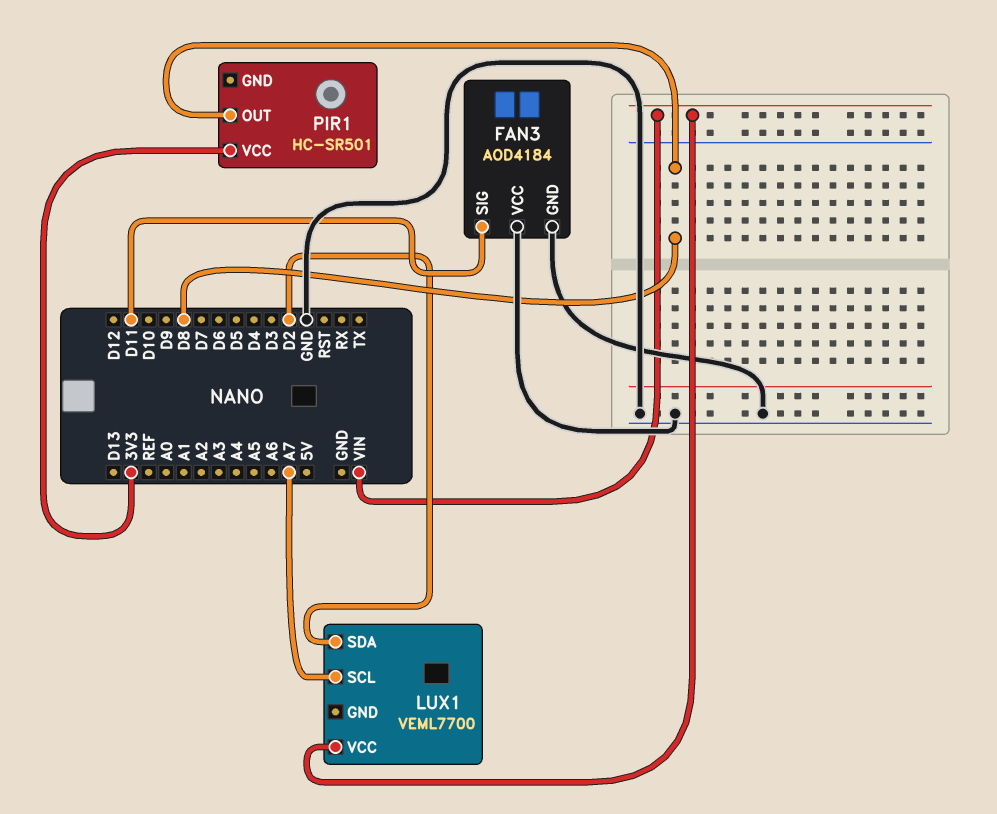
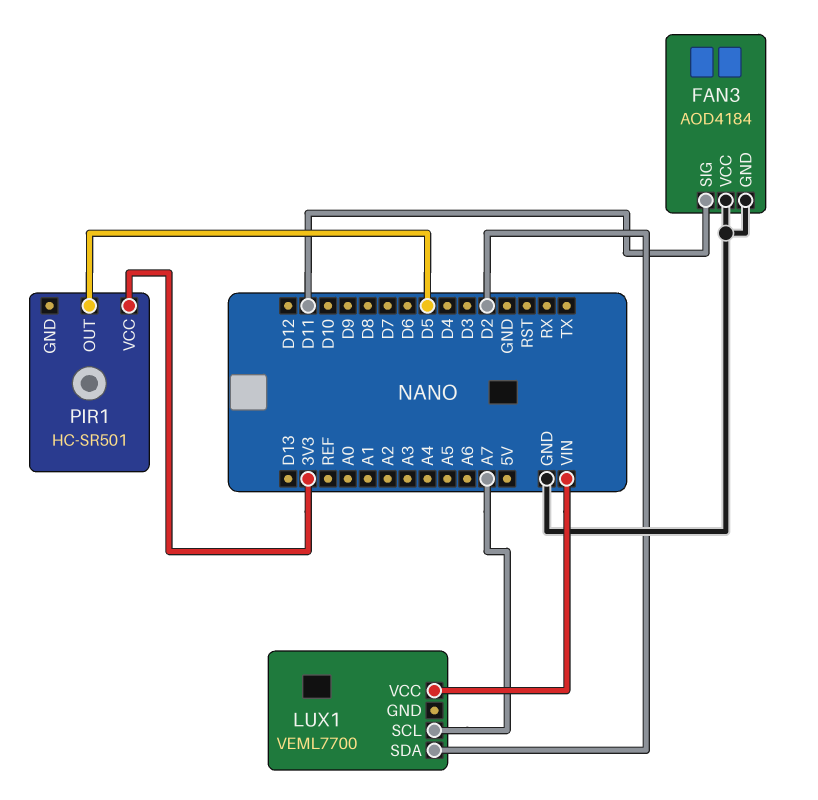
PIR1 pin OUT: D8 -> D5

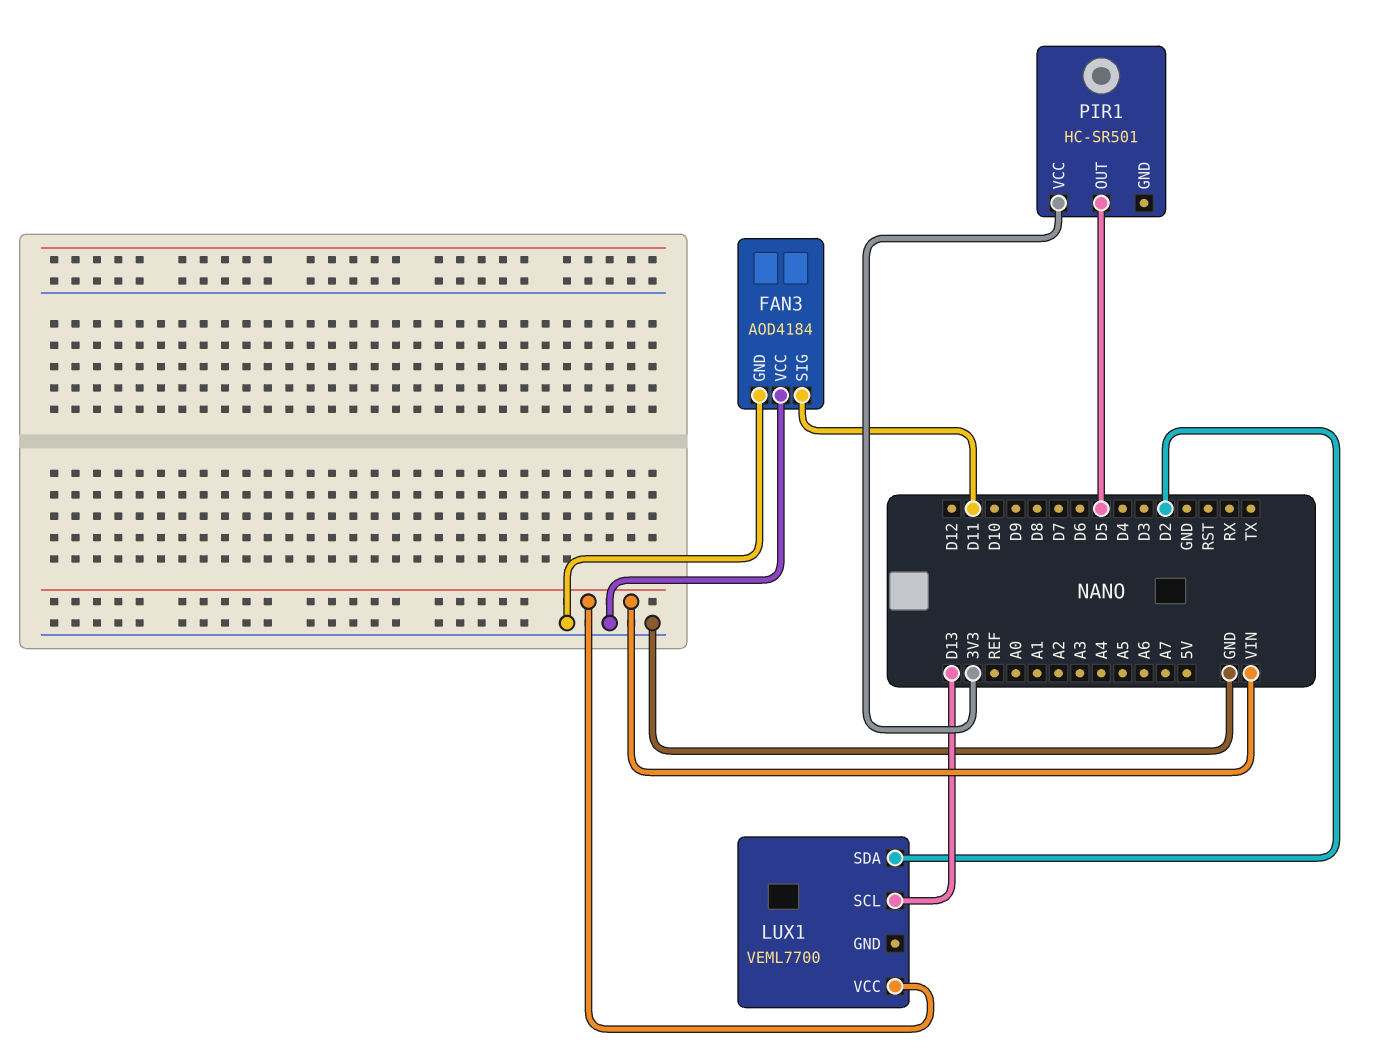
LUX1 pin SCL: A7 -> D13

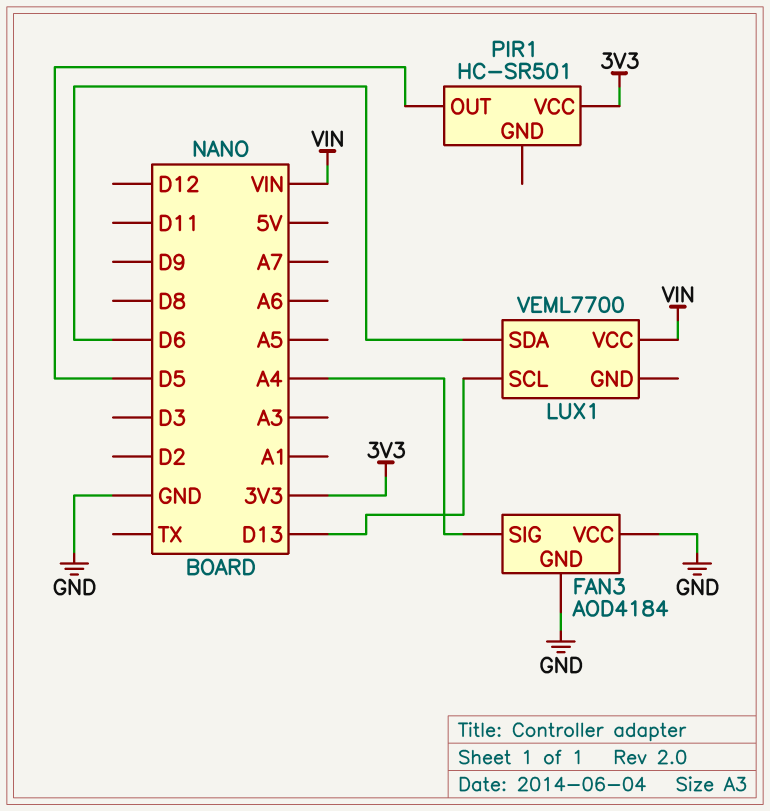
FAN3 pin SIG: D11 -> A4
LUX1 pin SDA: D2 -> D6

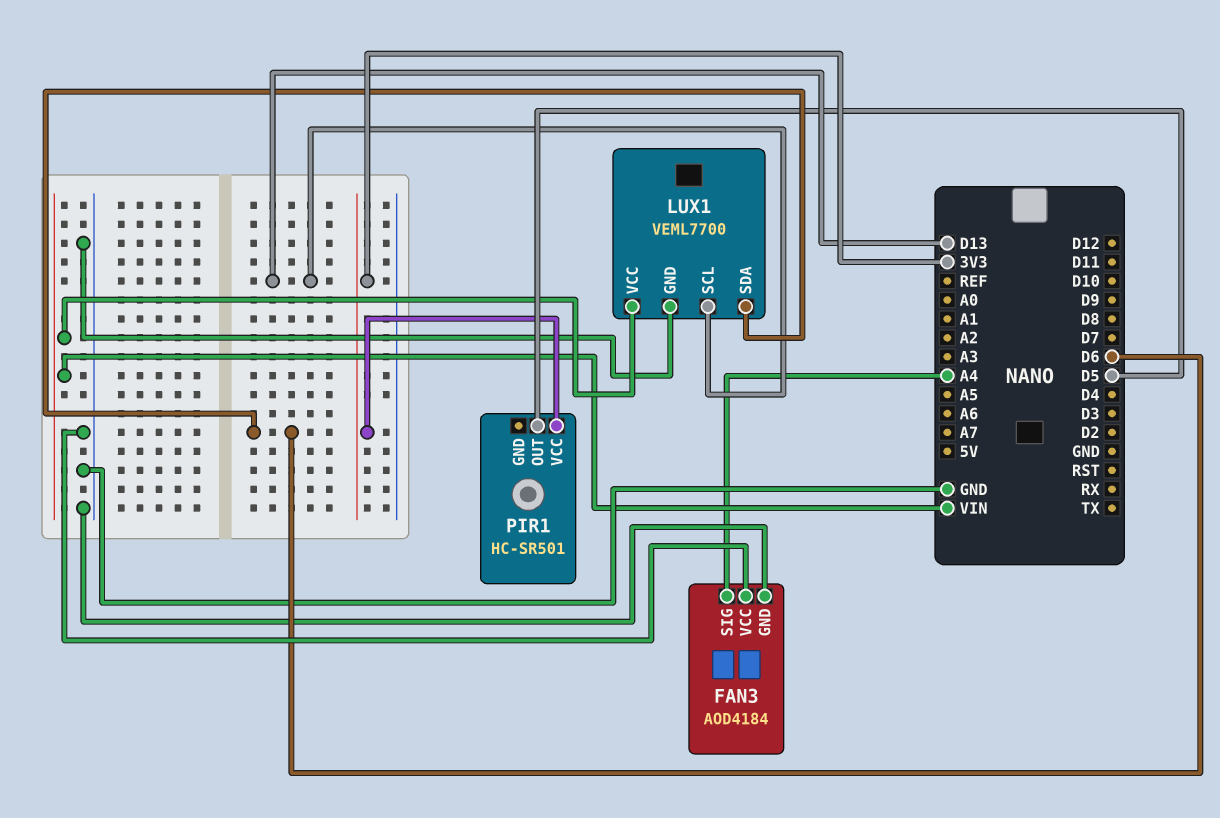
LUX1 pin GND: none -> GND

